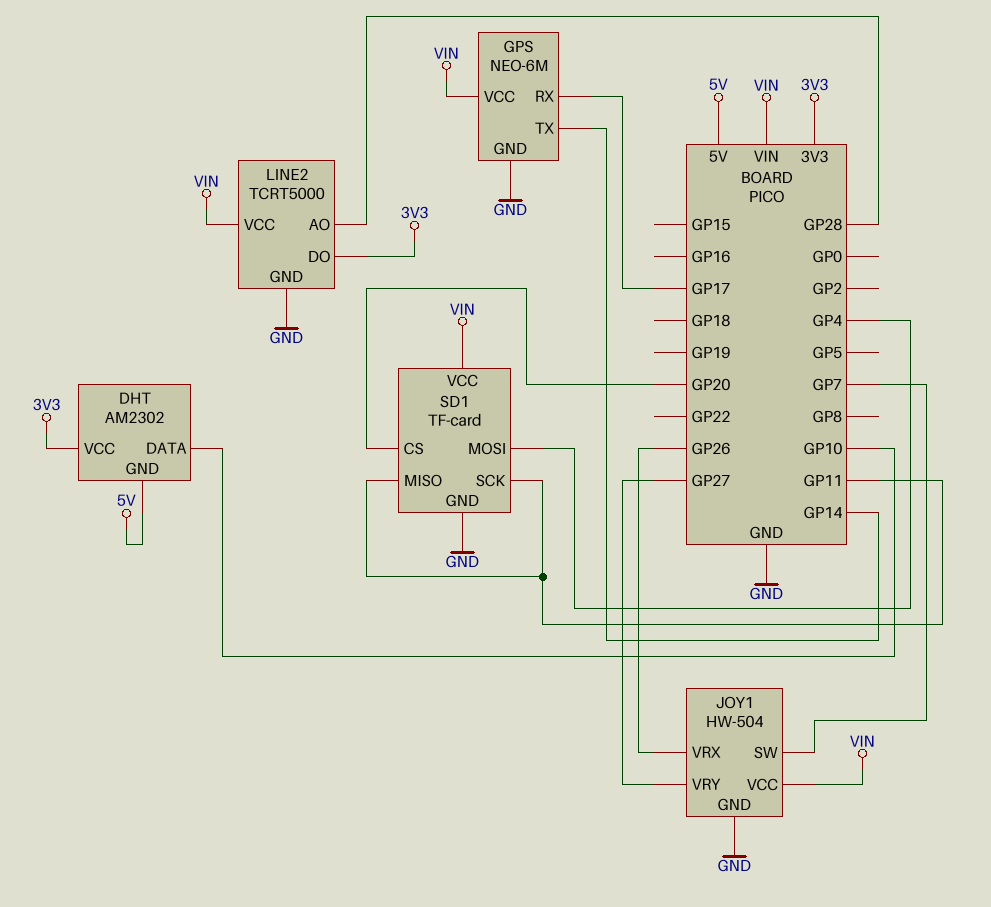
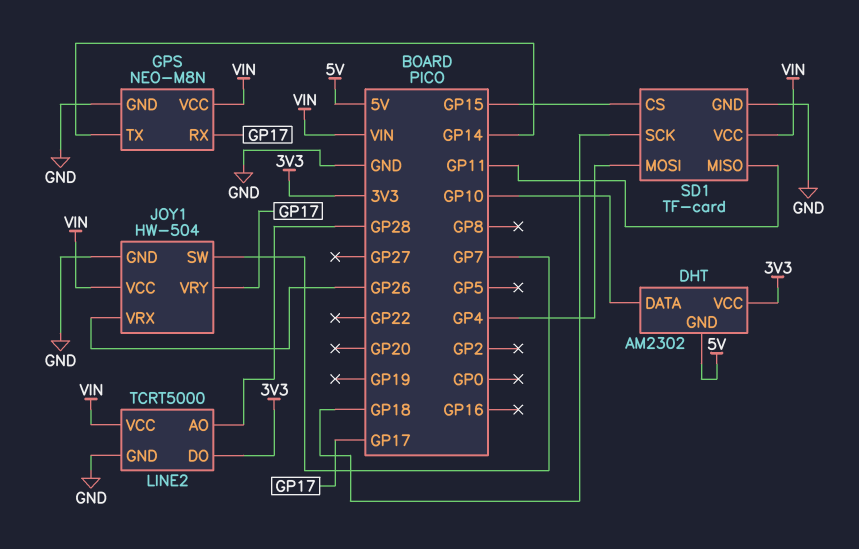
GPS: NEO-6M -> NEO-M8N
JOY1 pin VRY: GP27 -> GP17
SD1 pin CS: GP20 -> GP15
SD1 pin SCK: GP11 -> GP18

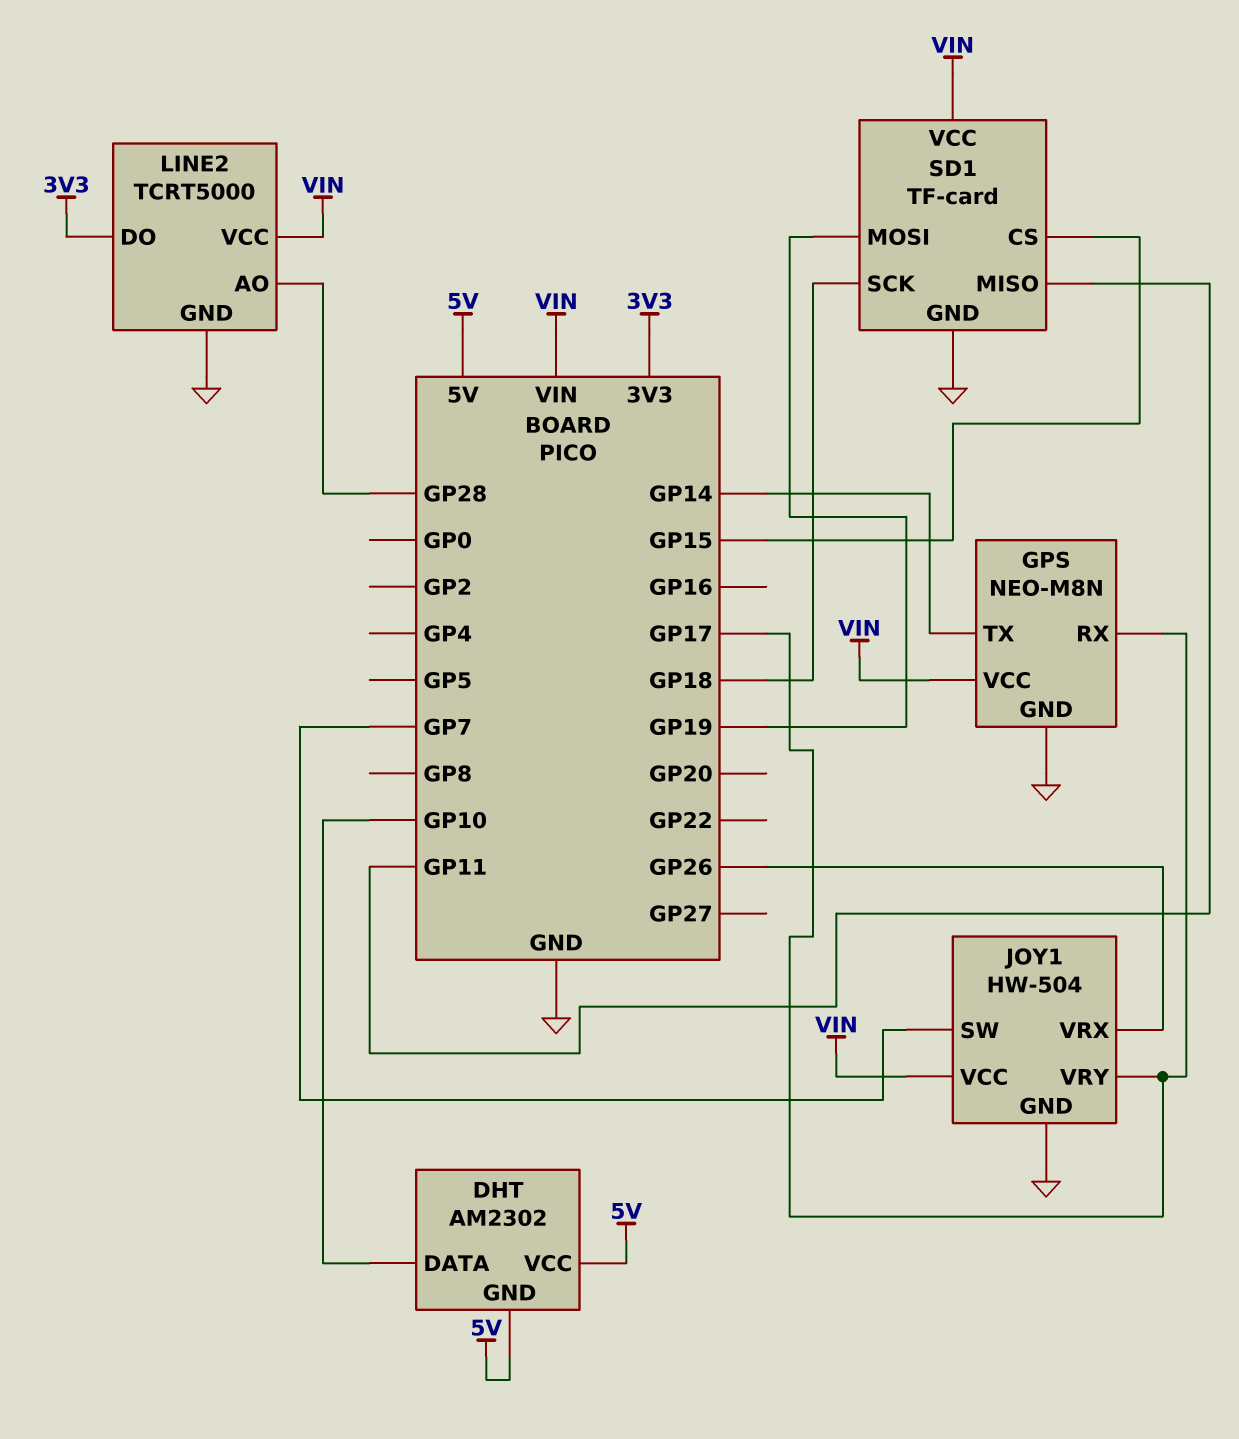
DHT pin VCC: 3V3 -> 5V
SD1 pin MOSI: GP4 -> GP19

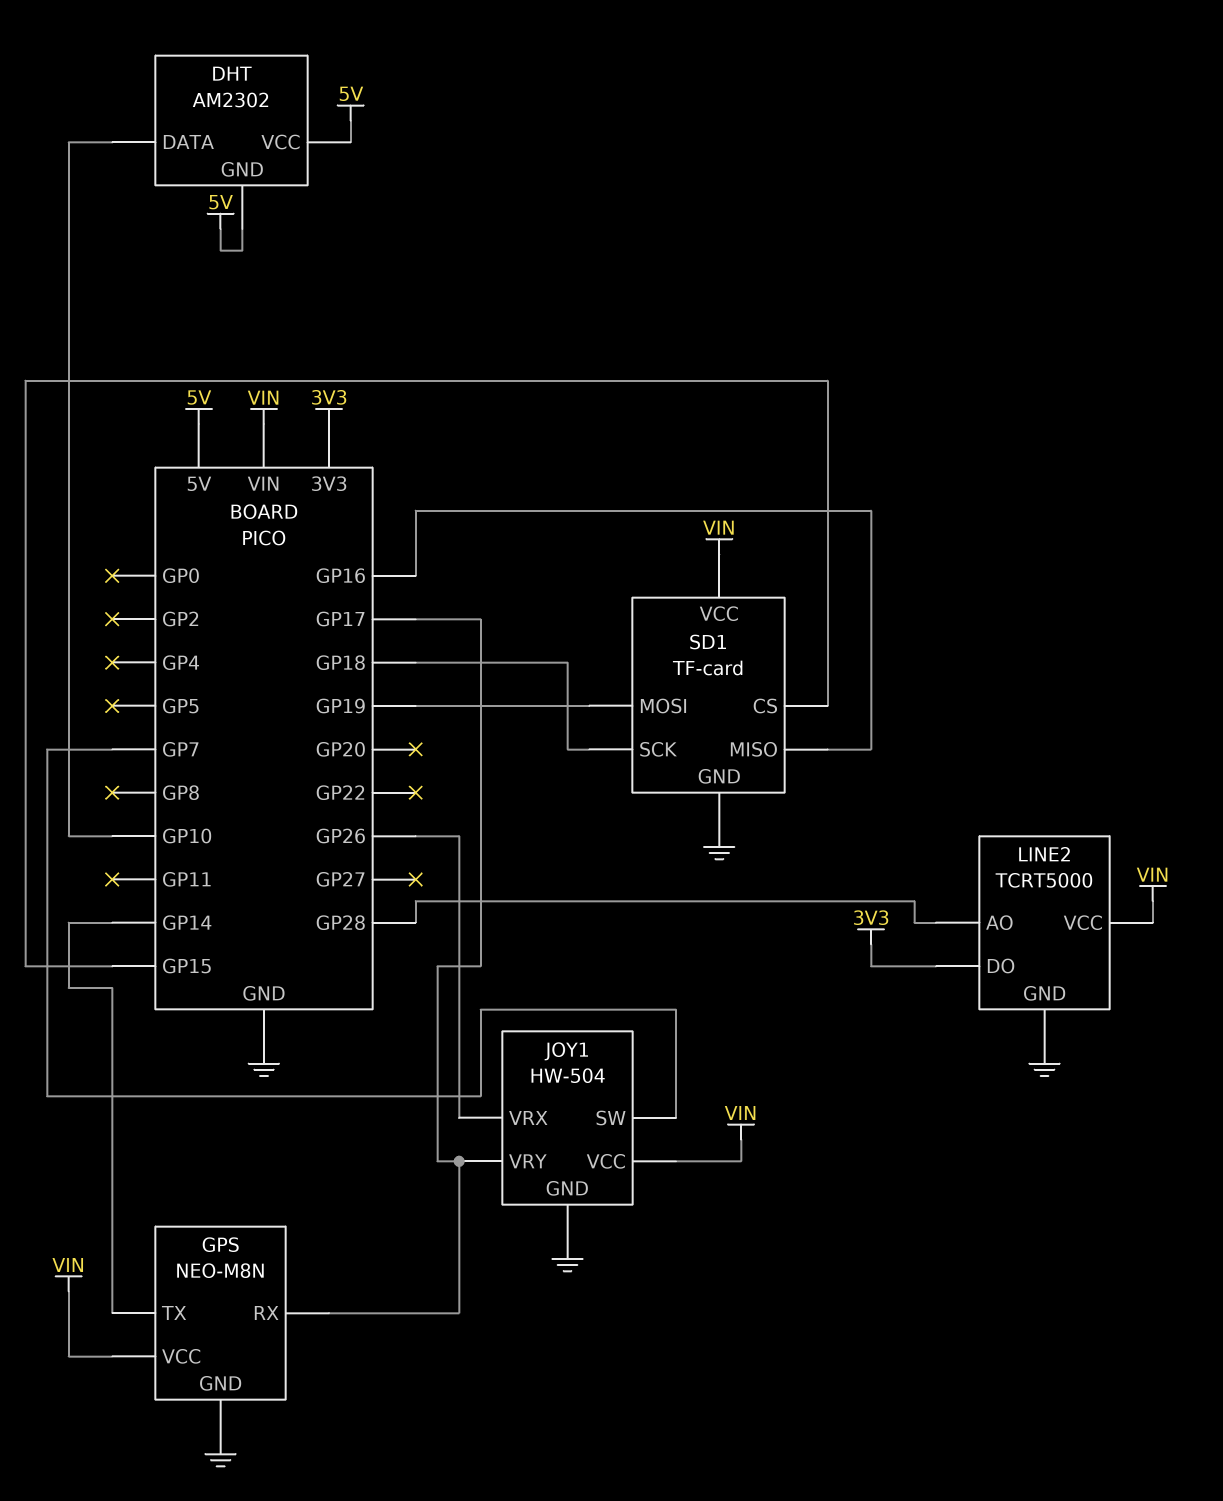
SD1 pin MISO: GP11 -> GP16

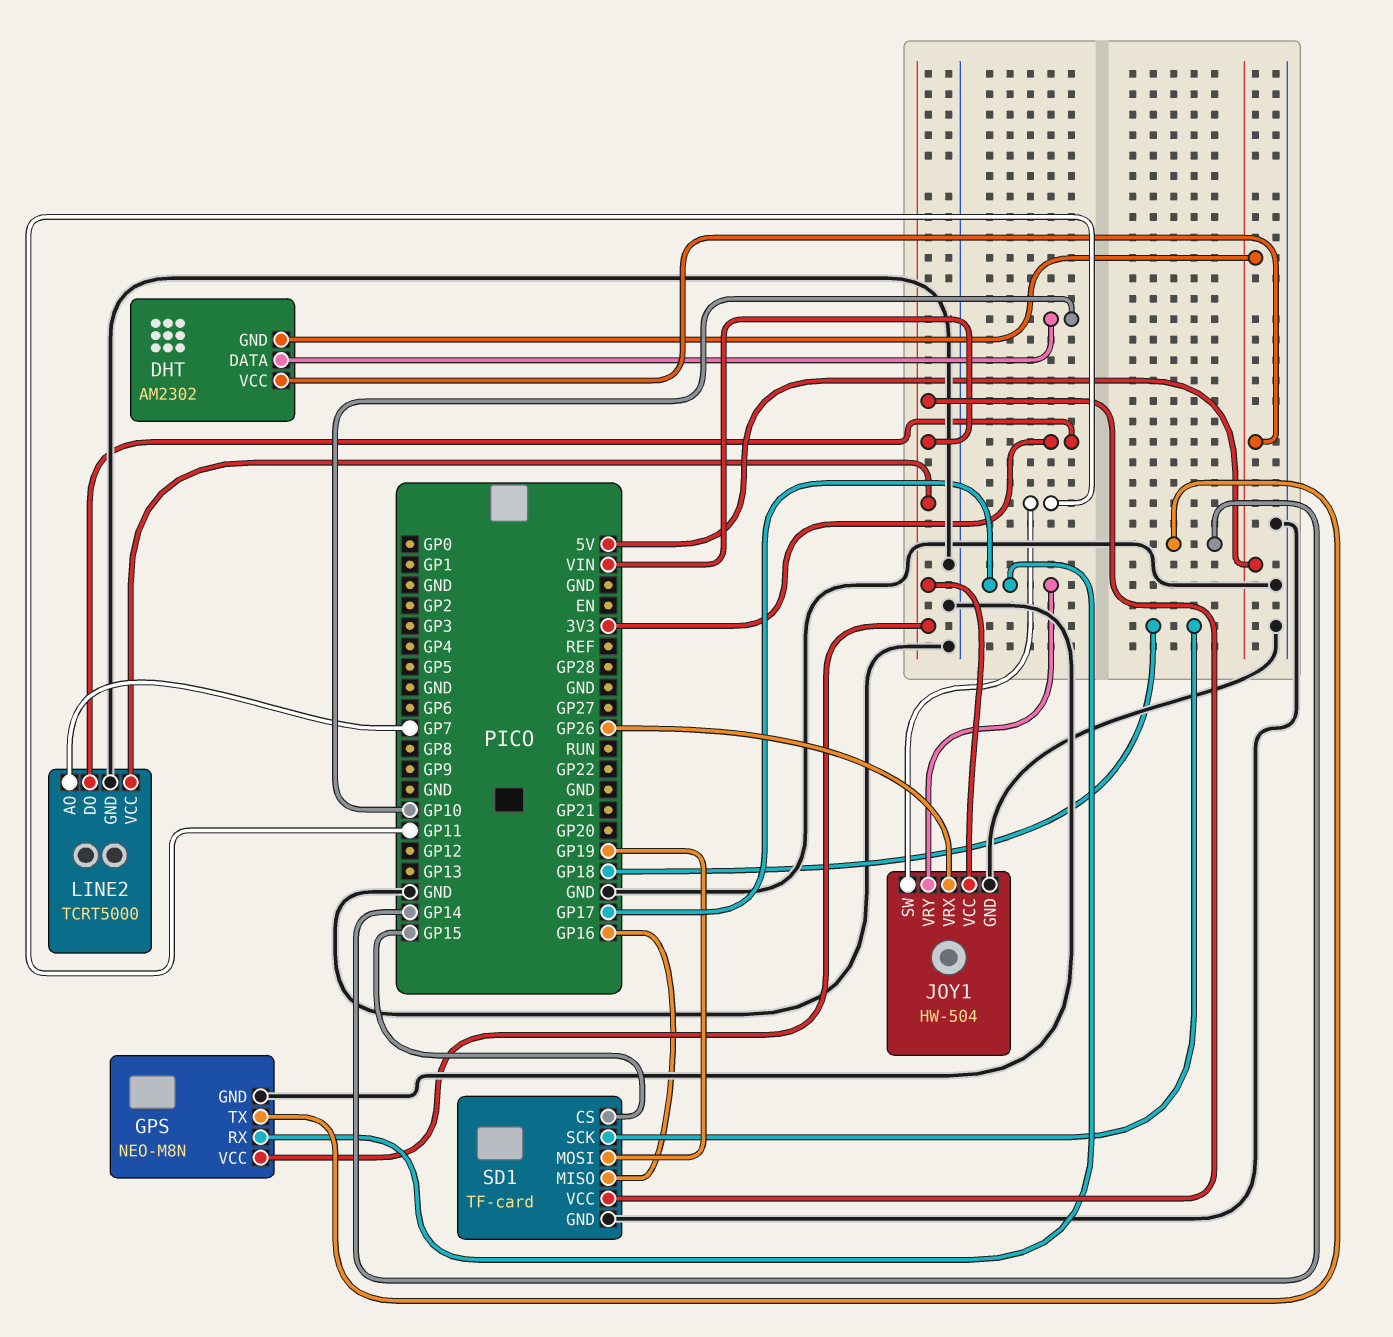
JOY1 pin SW: GP7 -> GP11
LINE2 pin AO: GP28 -> GP7

